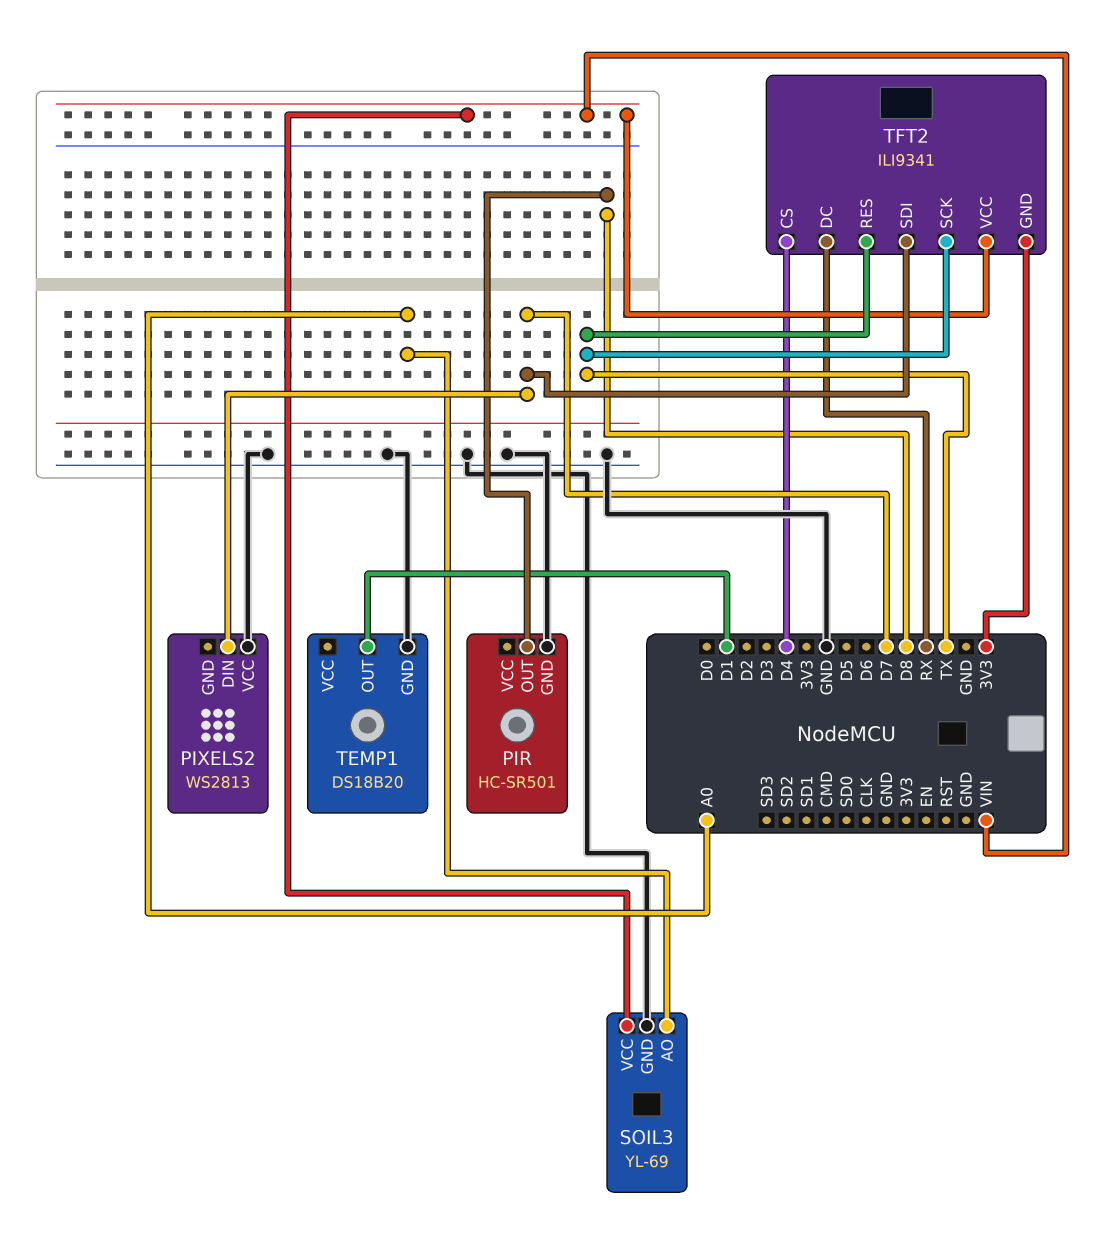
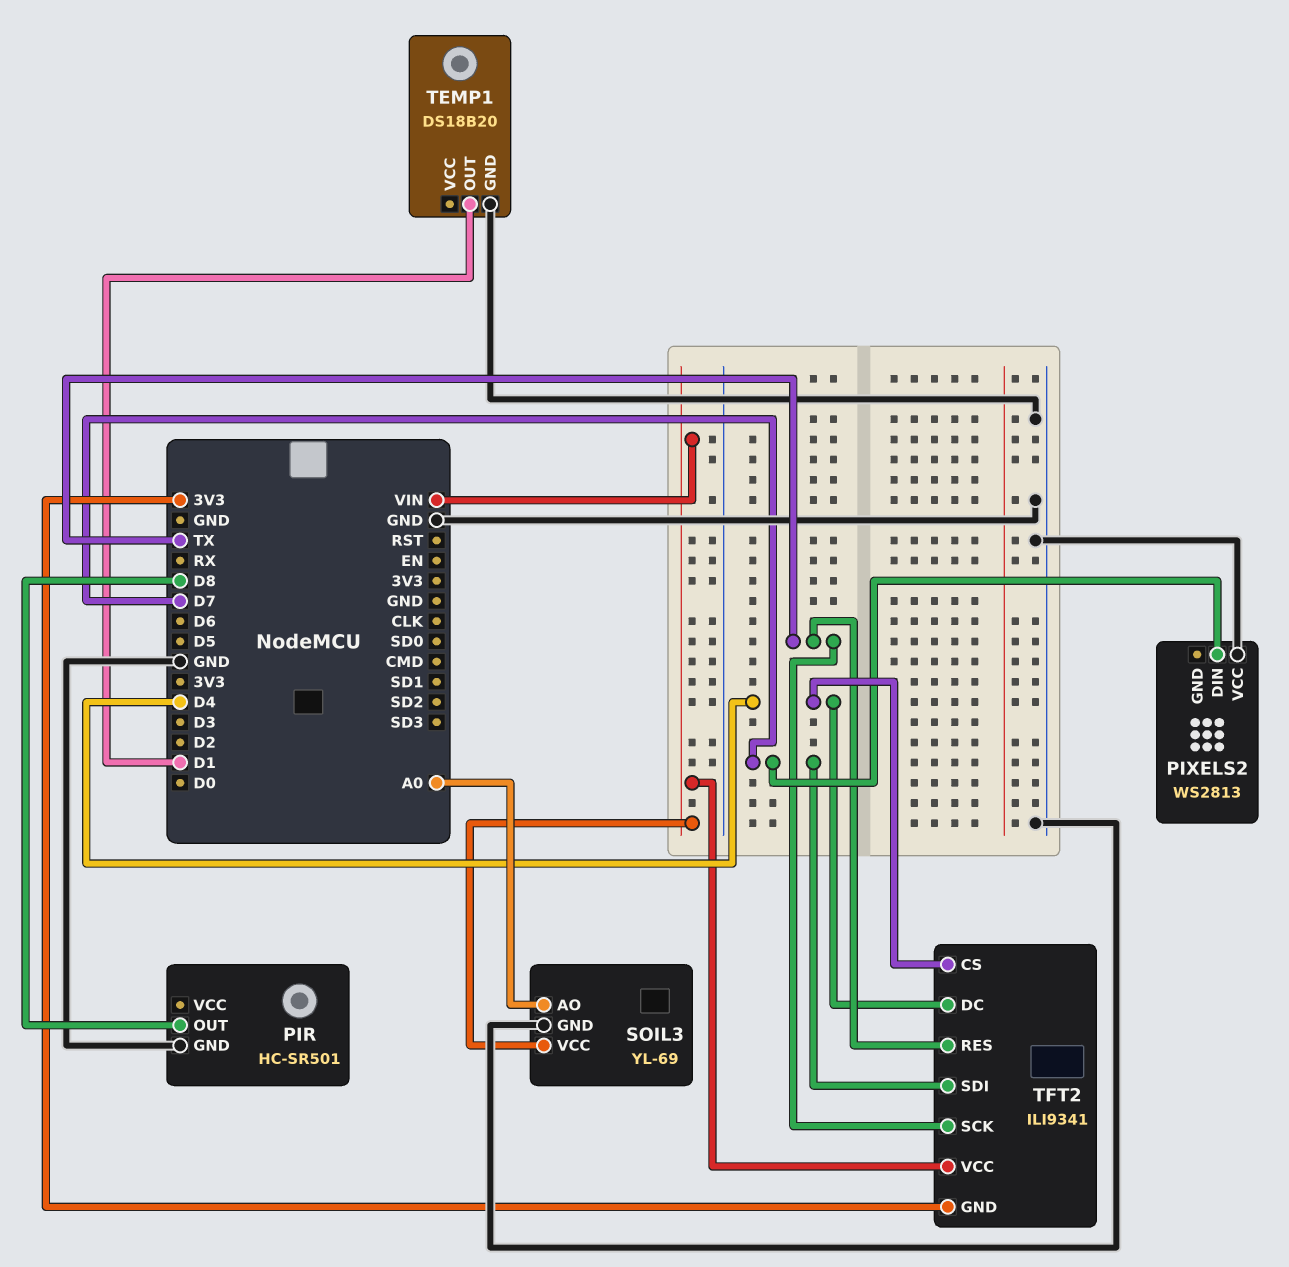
TFT2 pin DC: RX -> D4

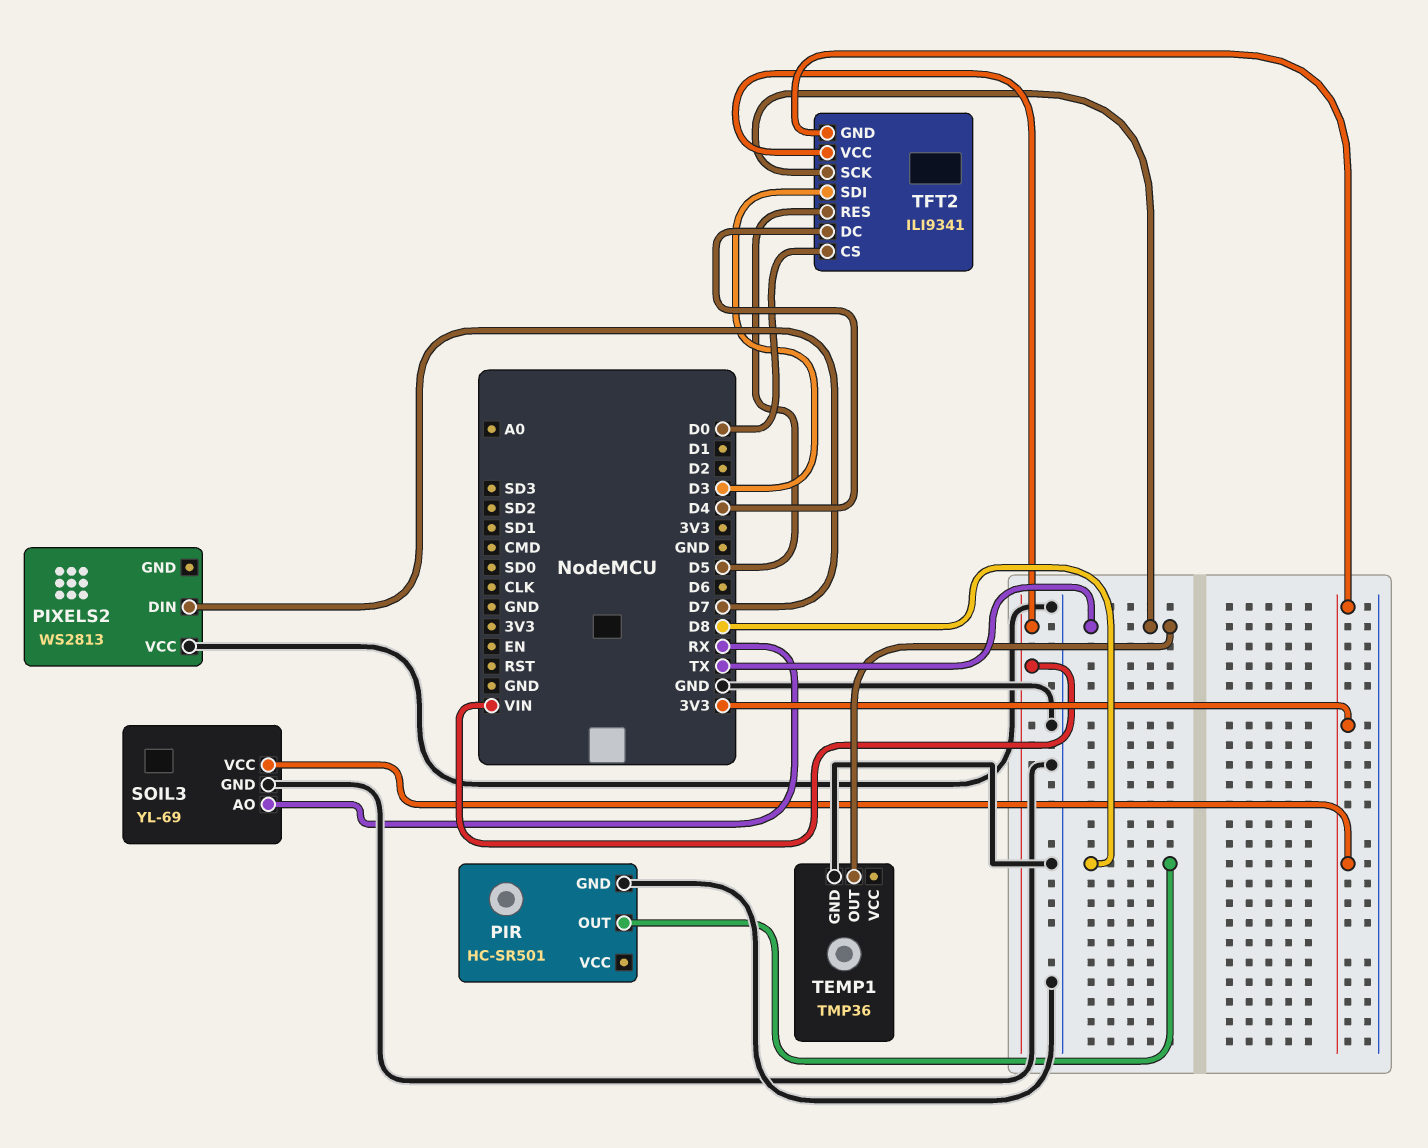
SOIL3 pin AO: A0 -> RX
SOIL3 pin VCC: VIN -> 3V3
TEMP1: DS18B20 -> TMP36
TEMP1 pin OUT: D1 -> TX
TFT2 pin CS: D4 -> D0
TFT2 pin RES: TX -> D5
TFT2 pin SDI: D7 -> D3

